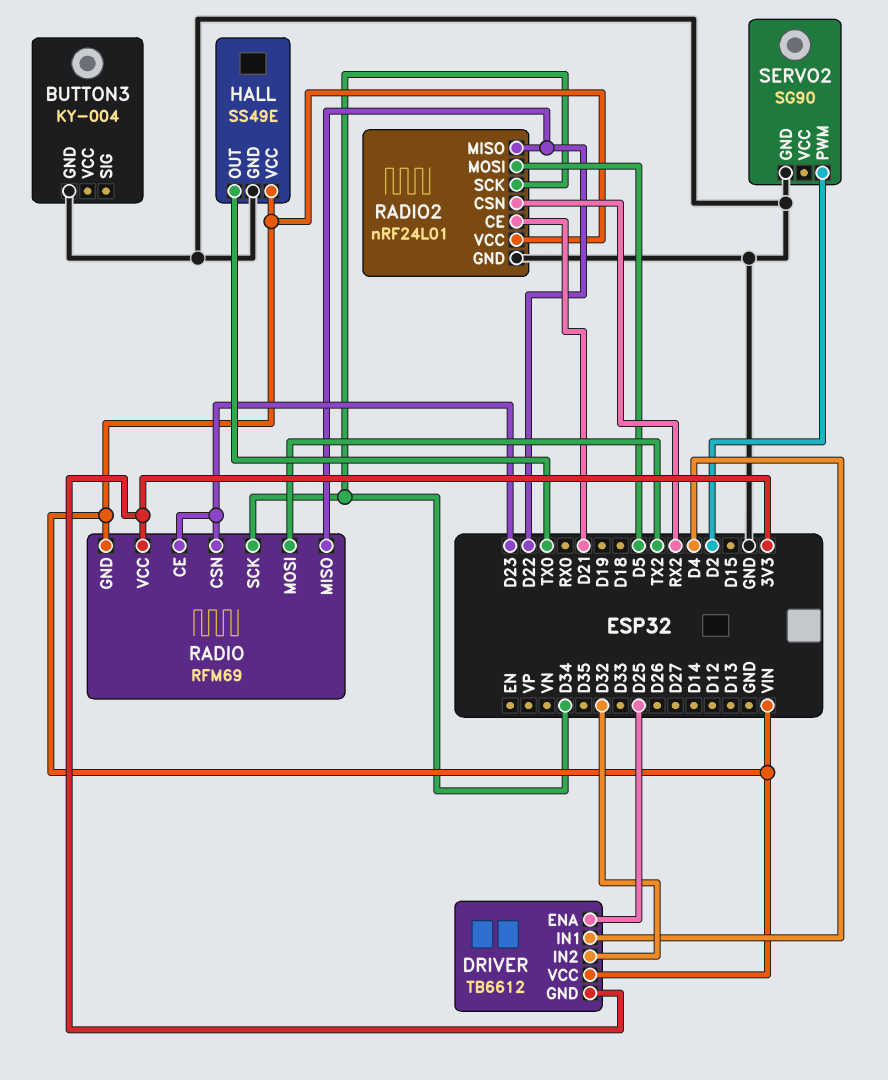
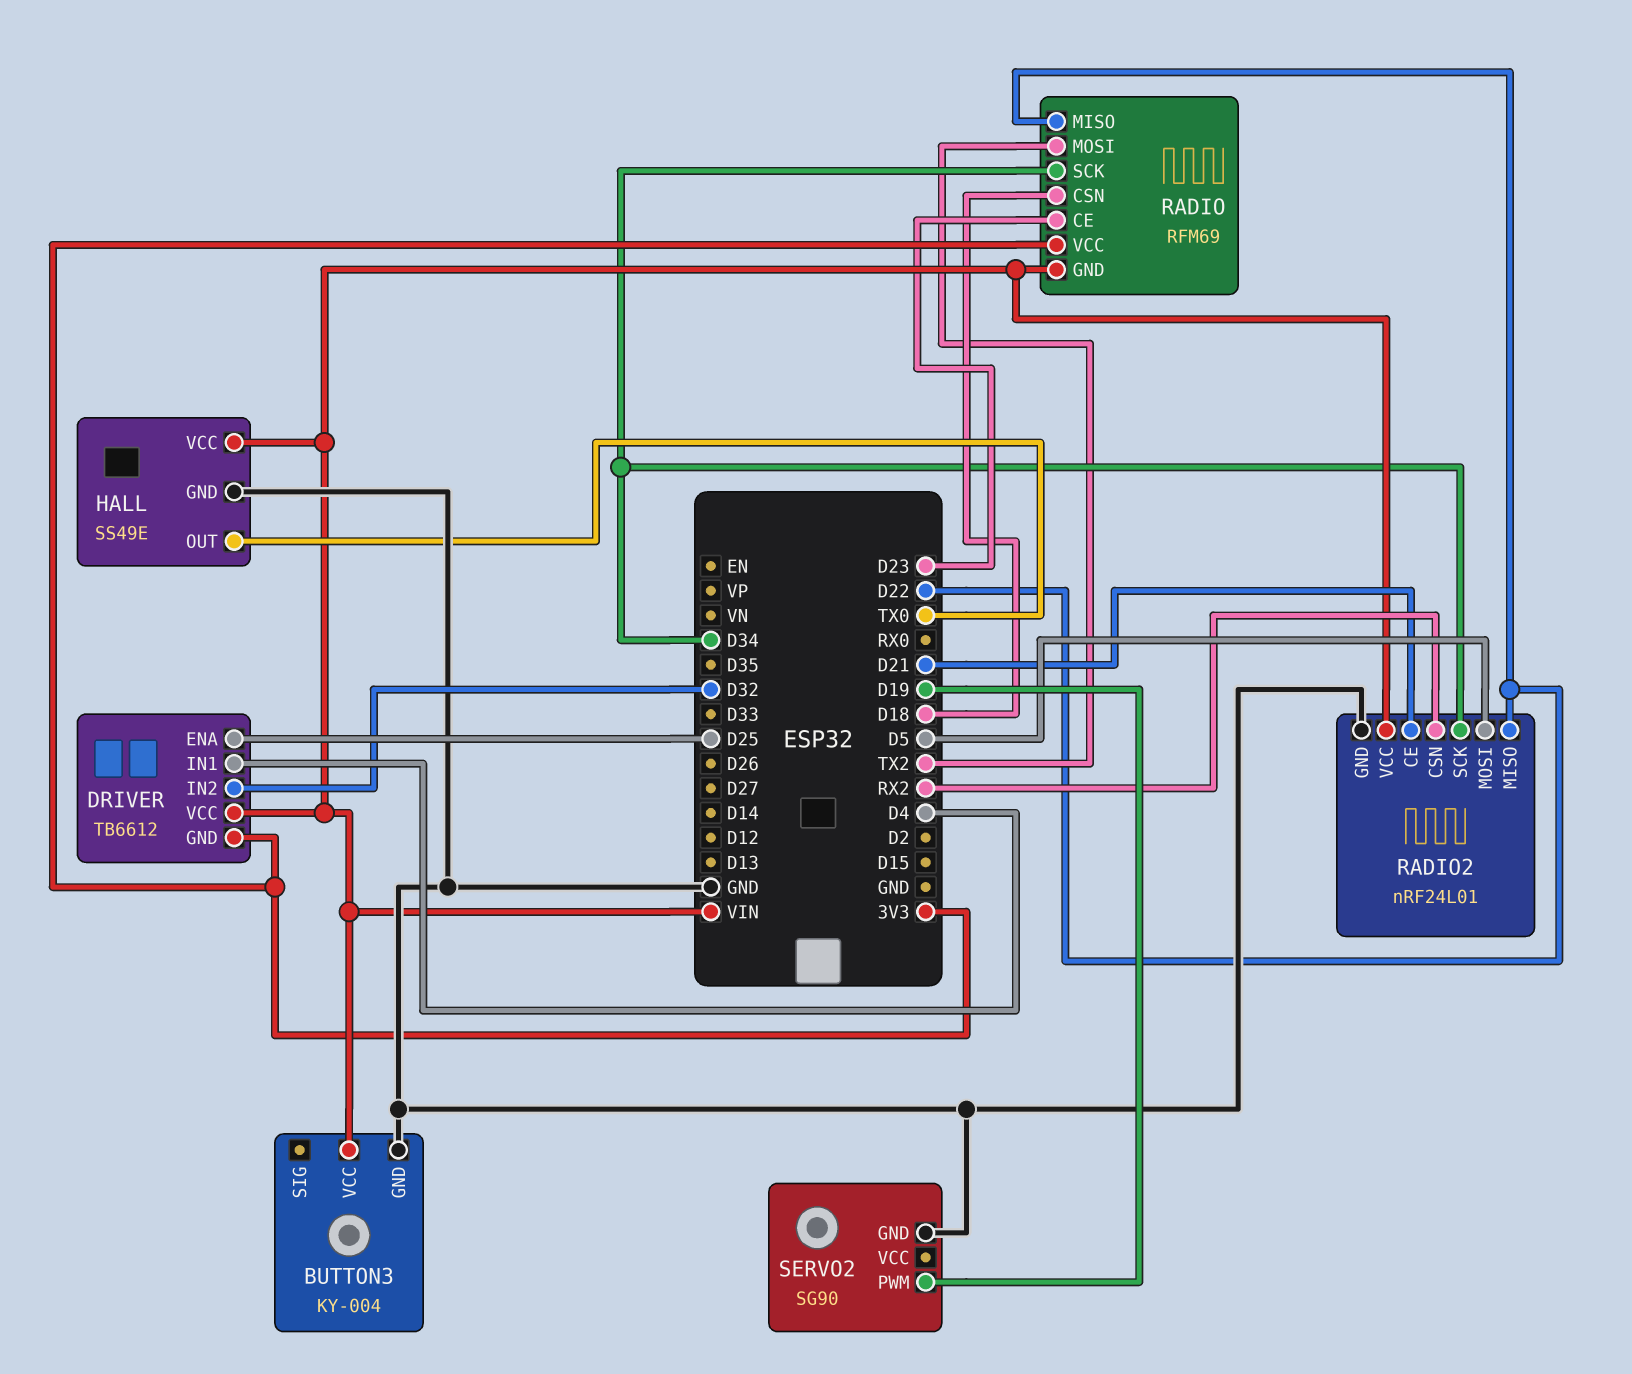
BUTTON3 pin VCC: none -> VIN
RADIO pin CSN: D23 -> D18
SERVO2 pin PWM: D2 -> D19

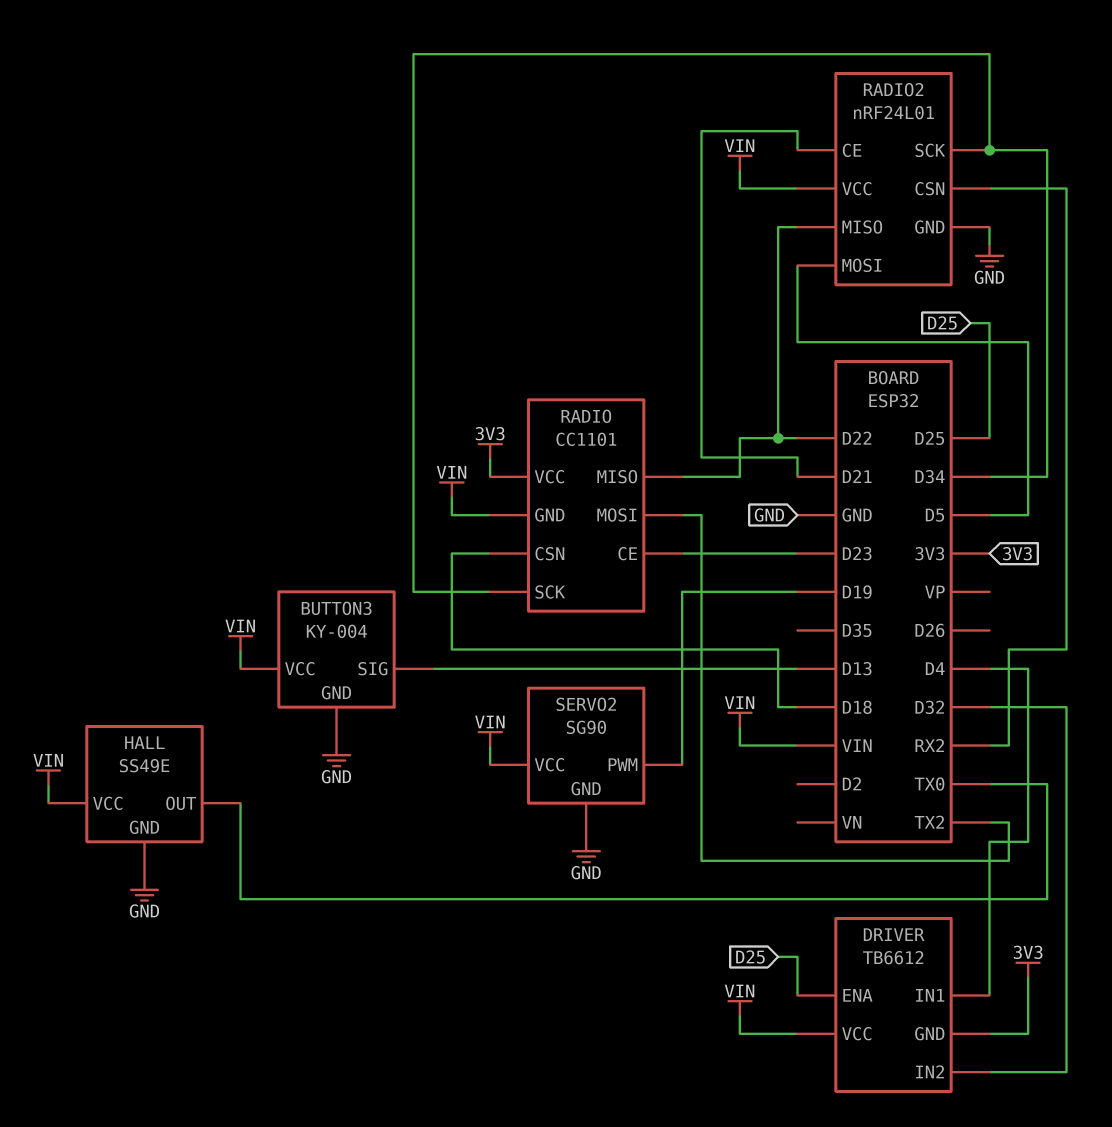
BUTTON3 pin SIG: none -> D13
RADIO: RFM69 -> CC1101
SERVO2 pin VCC: none -> VIN

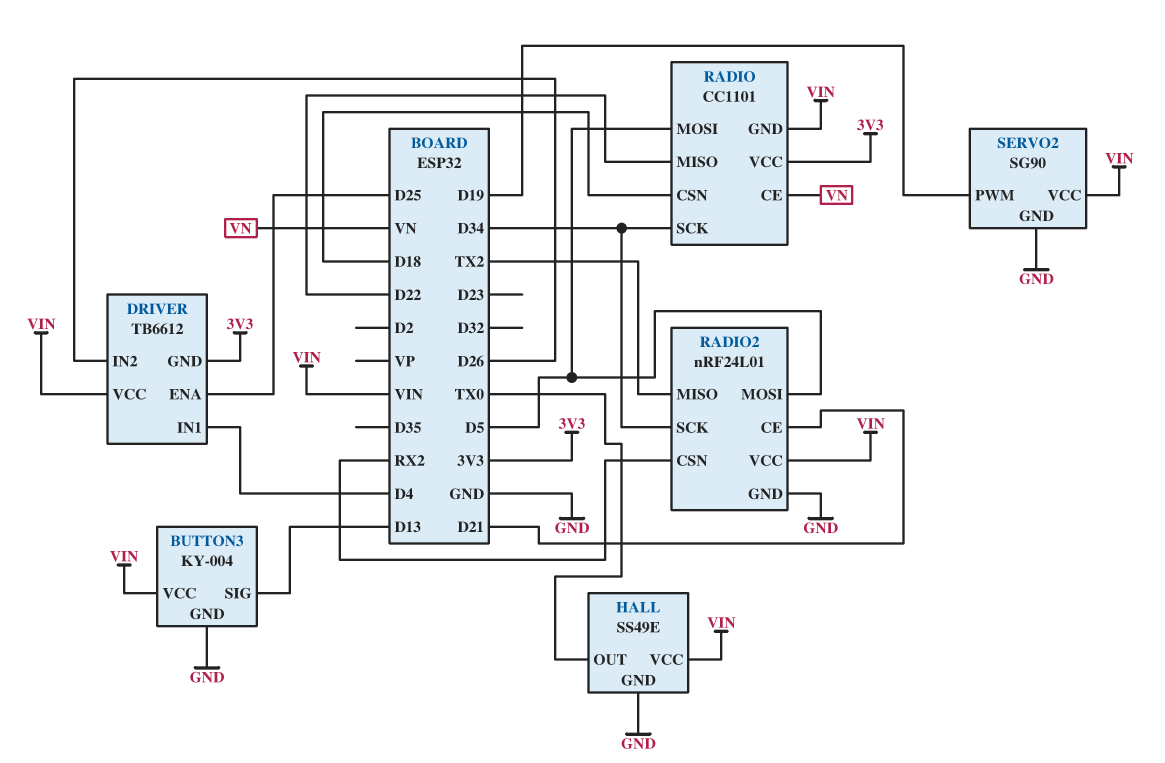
DRIVER pin IN2: D32 -> D26
RADIO pin CE: D23 -> VN
RADIO pin MOSI: TX2 -> D5
RADIO2 pin MISO: D22 -> TX2

